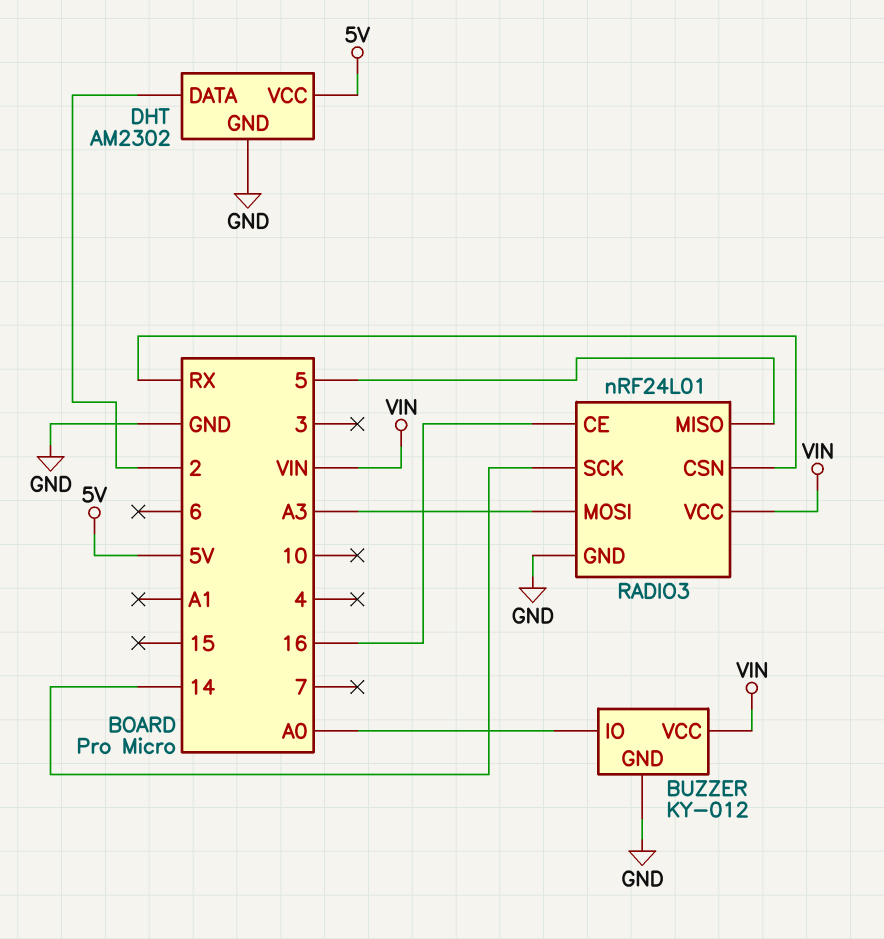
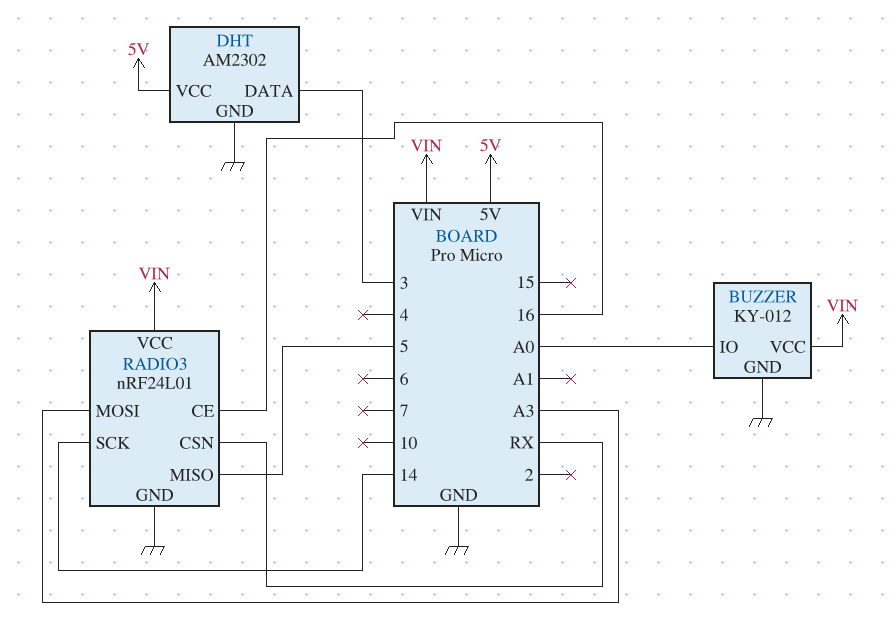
DHT pin DATA: 2 -> 3

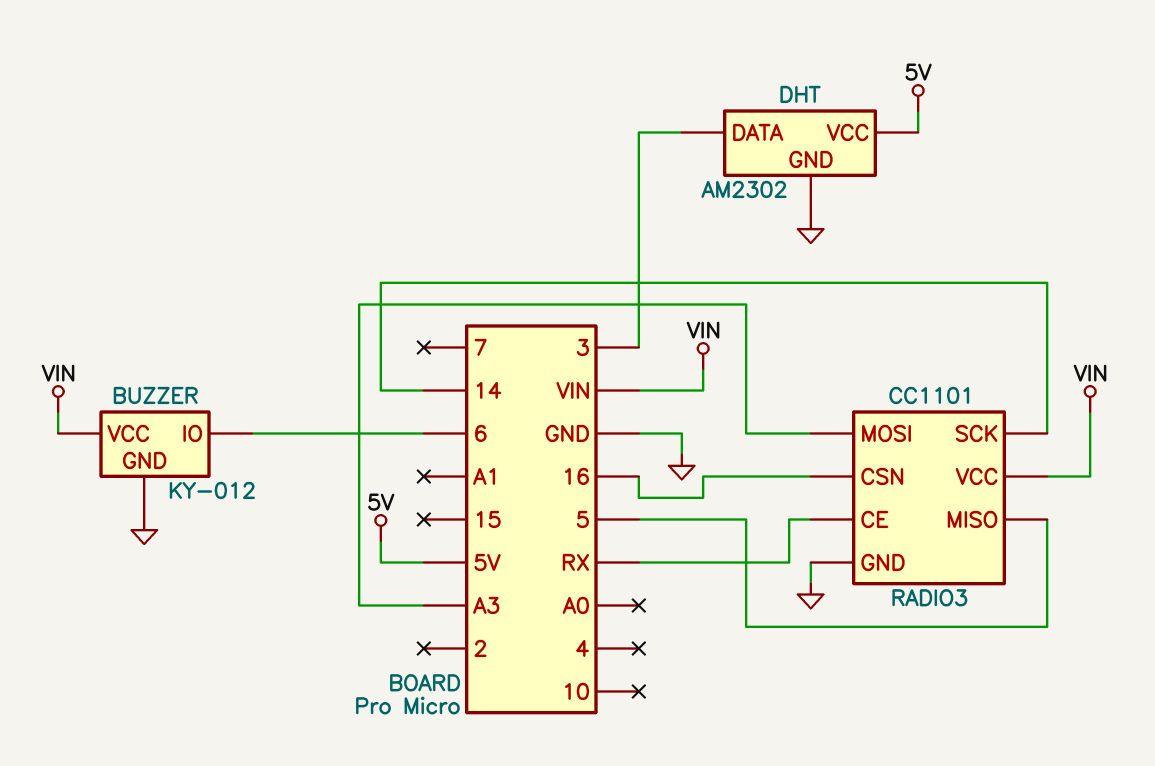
BUZZER pin IO: A0 -> 6
RADIO3: nRF24L01 -> CC1101
RADIO3 pin CE: 16 -> RX
RADIO3 pin CSN: RX -> 16

